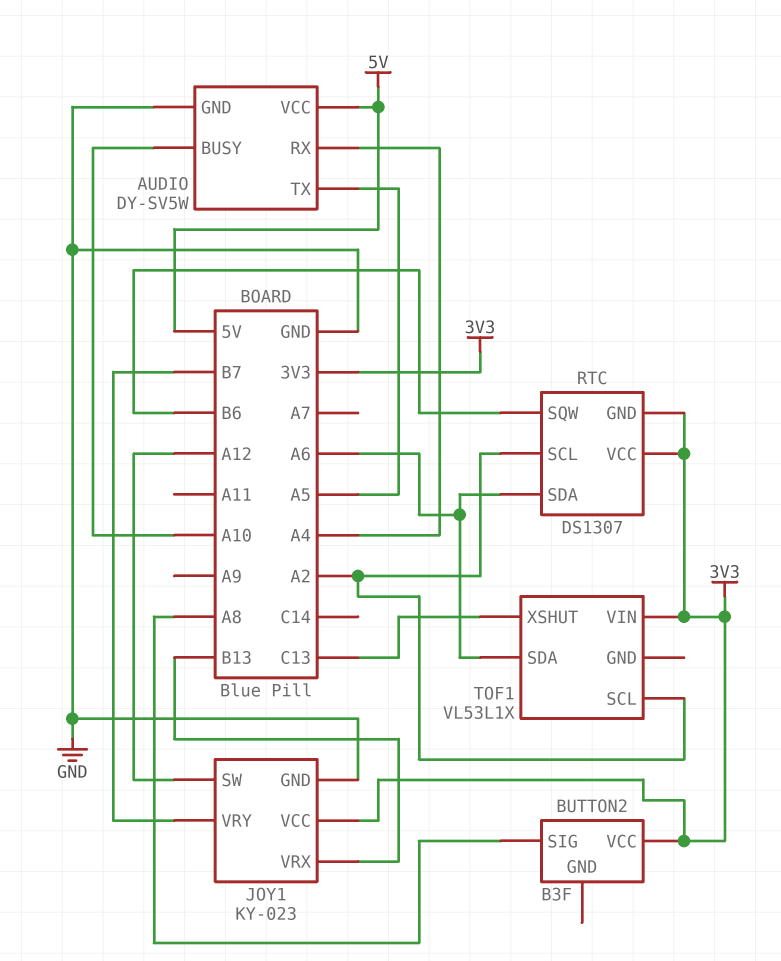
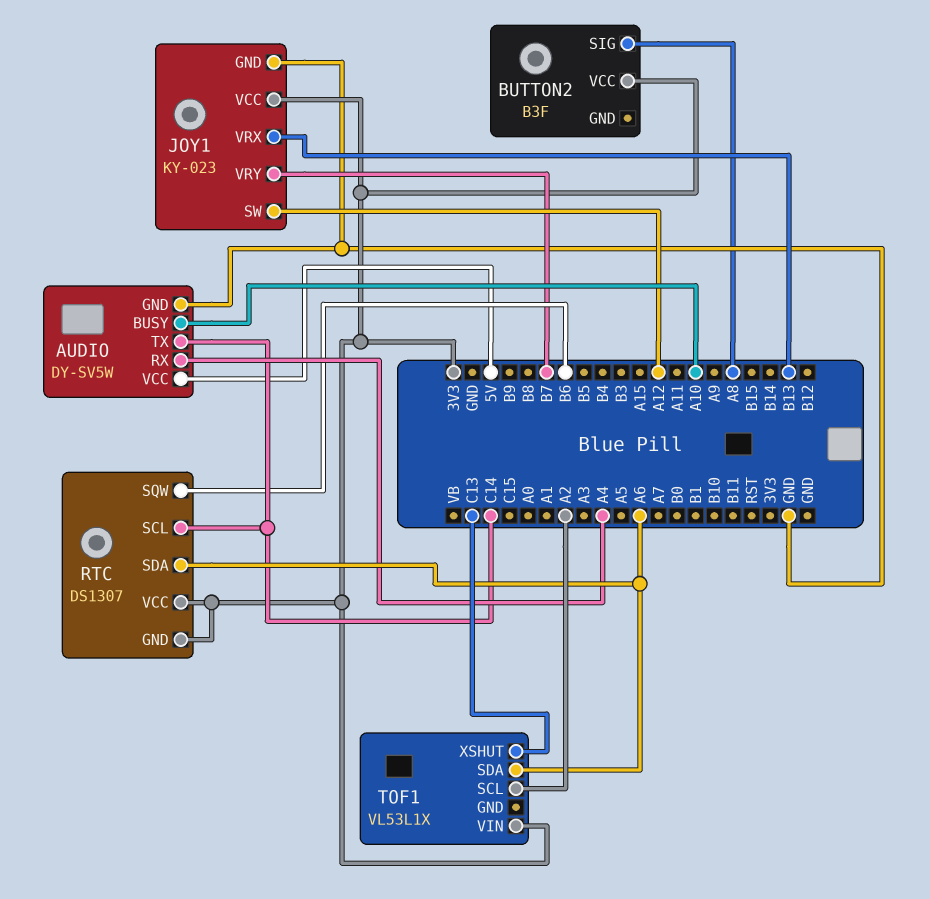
AUDIO pin TX: A5 -> C14
RTC pin SCL: A2 -> C14

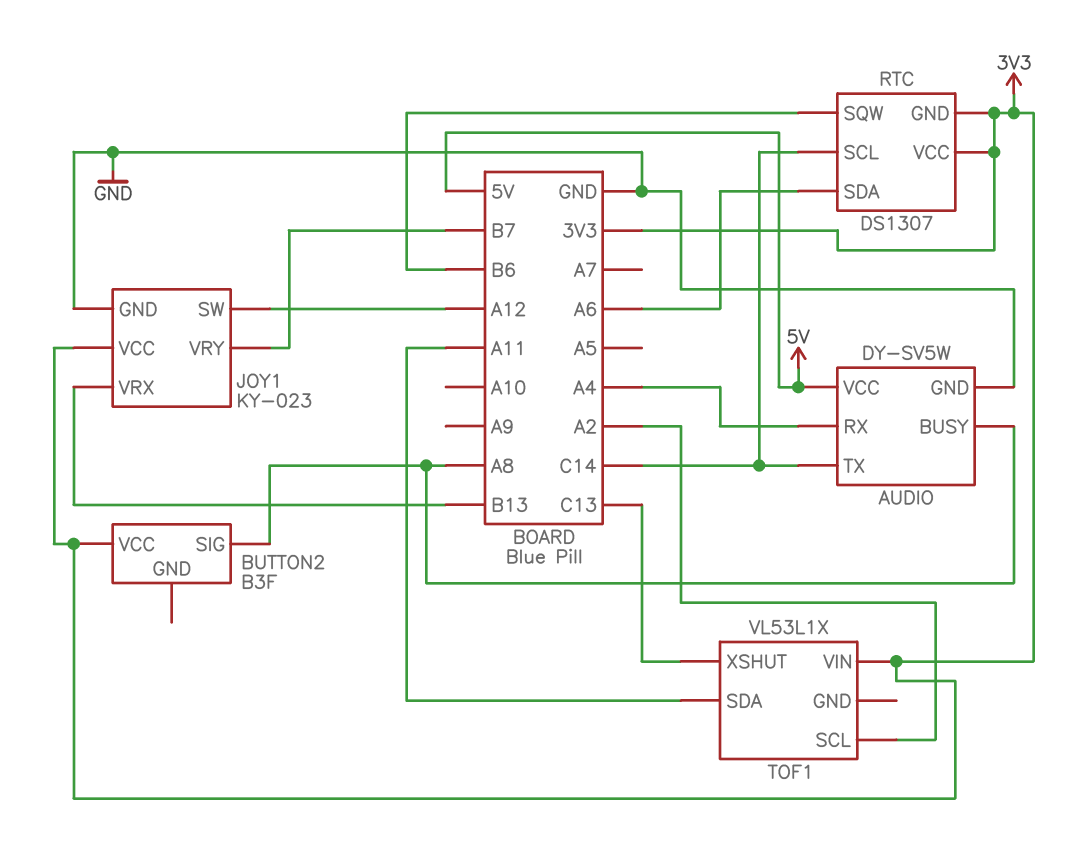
AUDIO pin BUSY: A10 -> A8
TOF1 pin SDA: A6 -> A11

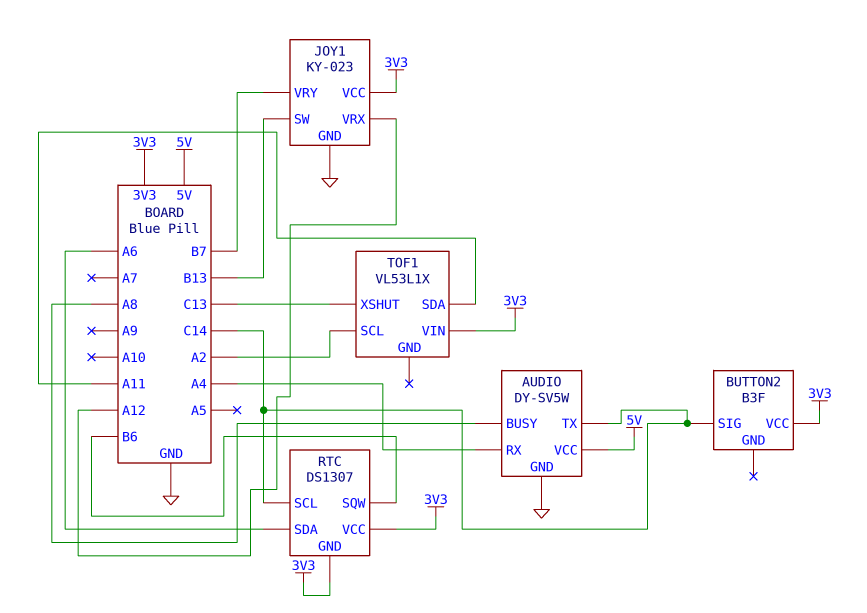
BUTTON2 pin SIG: A8 -> C14
JOY1 pin SW: A12 -> B13
JOY1 pin VRX: B13 -> A12

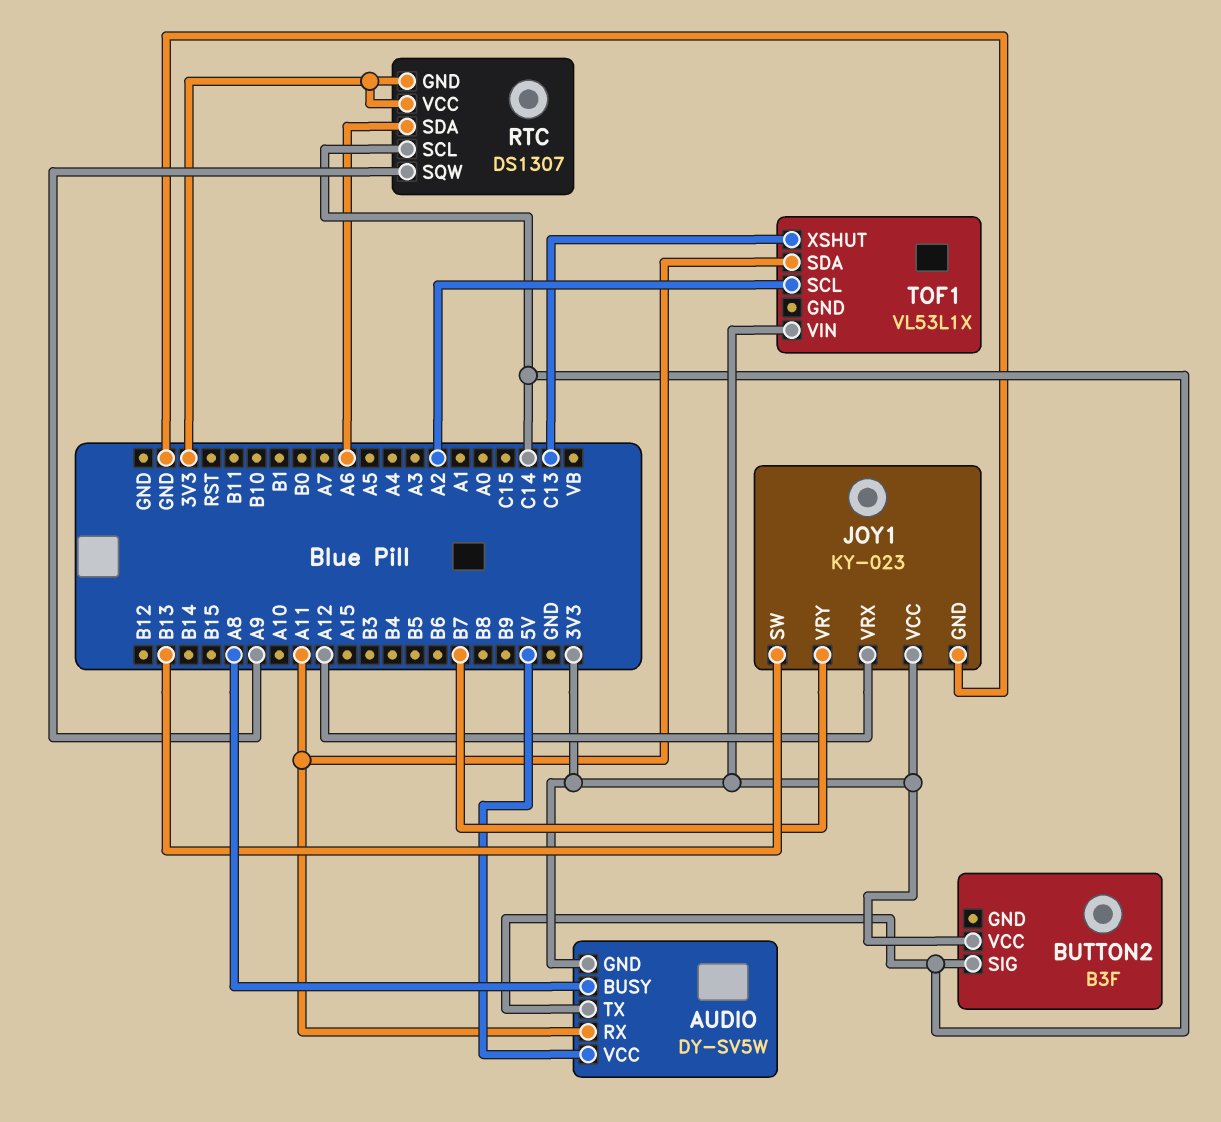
AUDIO pin GND: GND -> 3V3
AUDIO pin RX: A4 -> A11
RTC pin SQW: B6 -> A9

